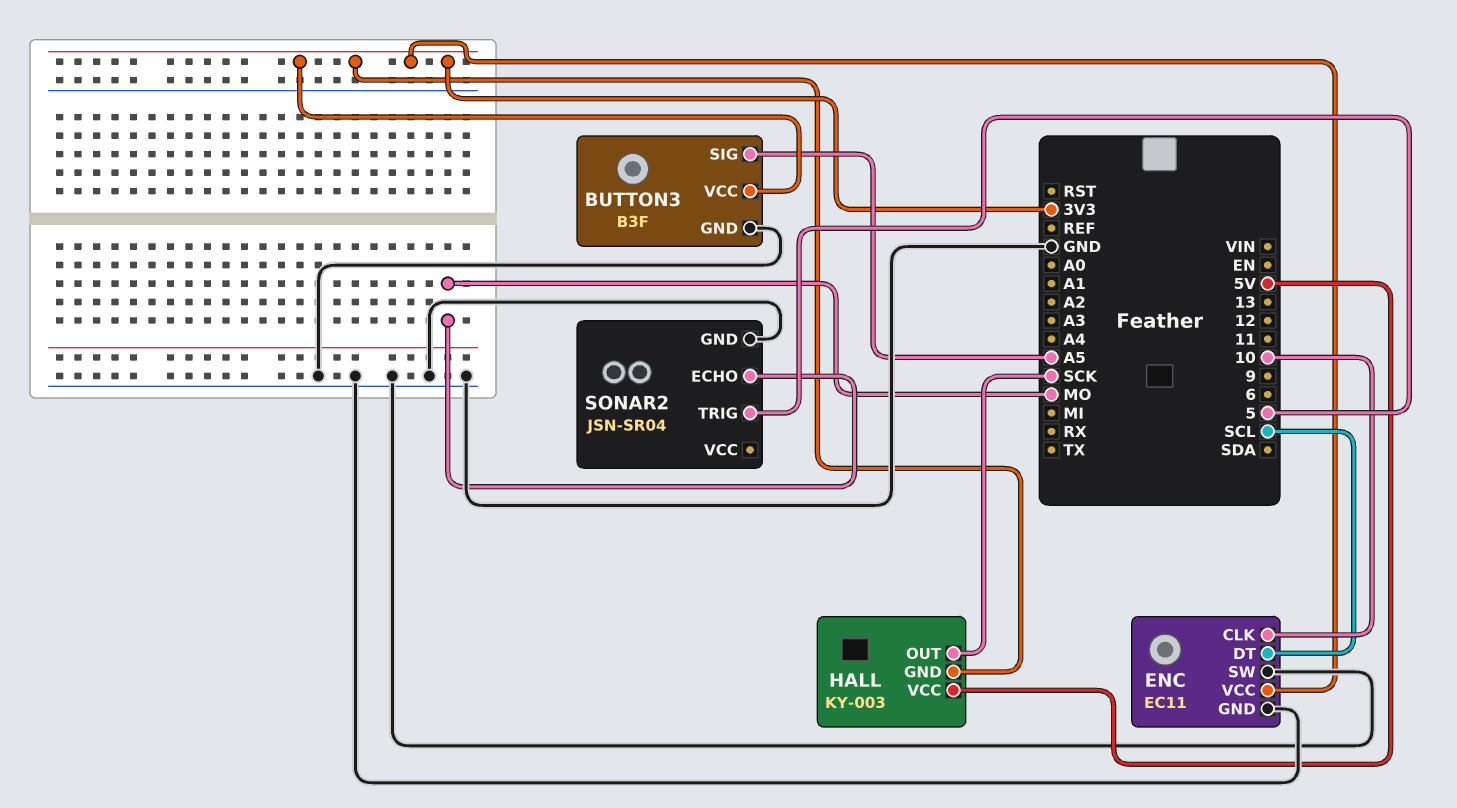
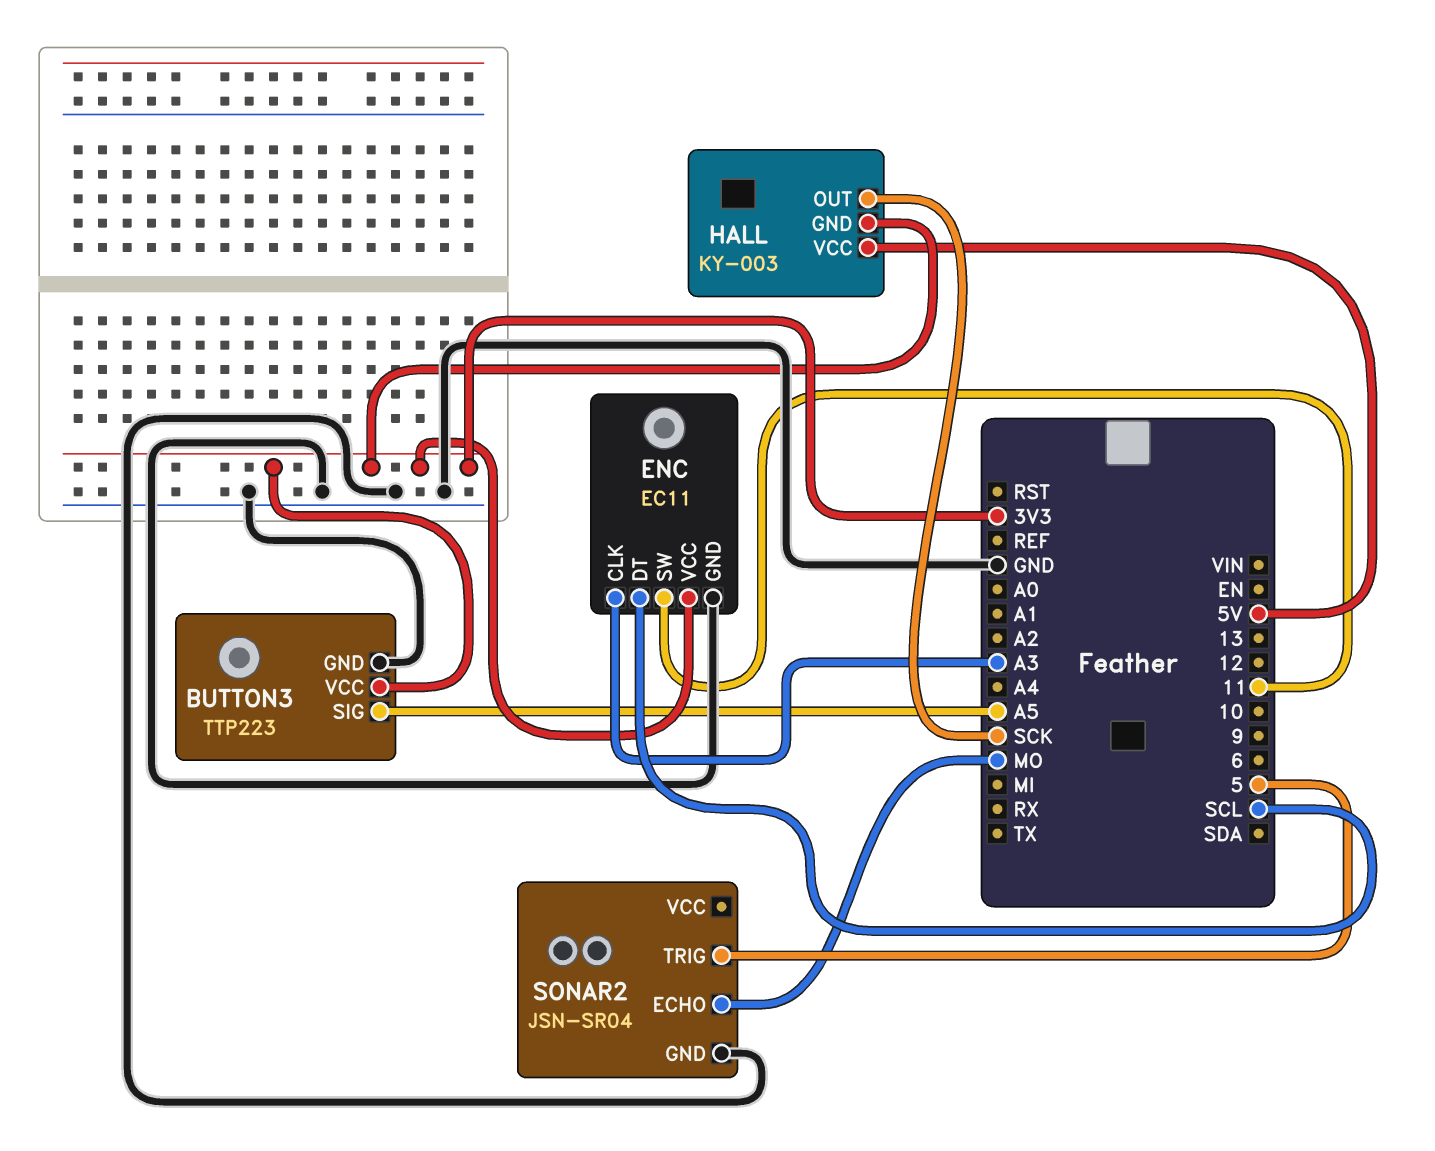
BUTTON3: B3F -> TTP223
ENC pin CLK: 10 -> A3
ENC pin SW: GND -> 11

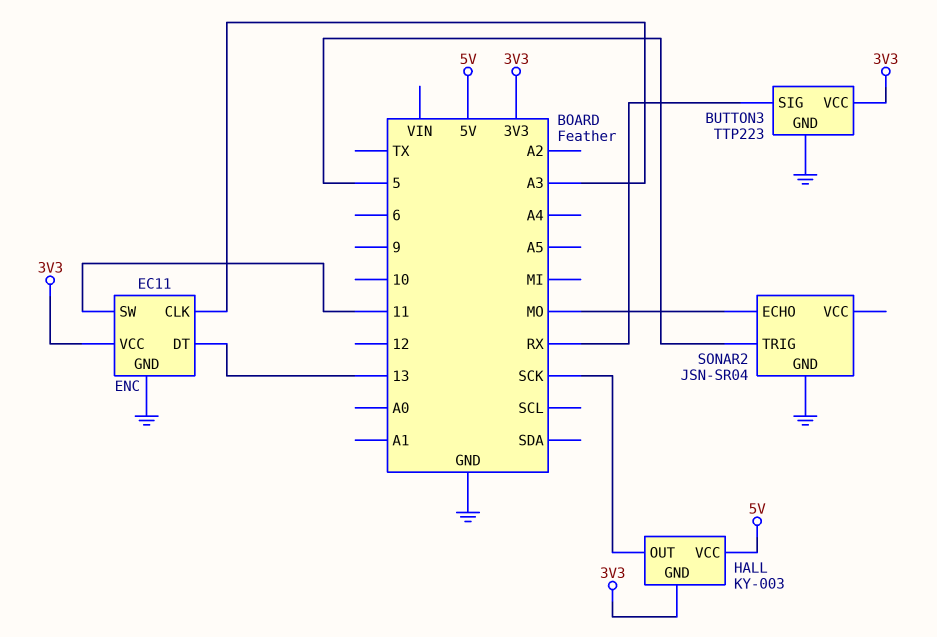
BUTTON3 pin SIG: A5 -> RX
ENC pin DT: SCL -> 13

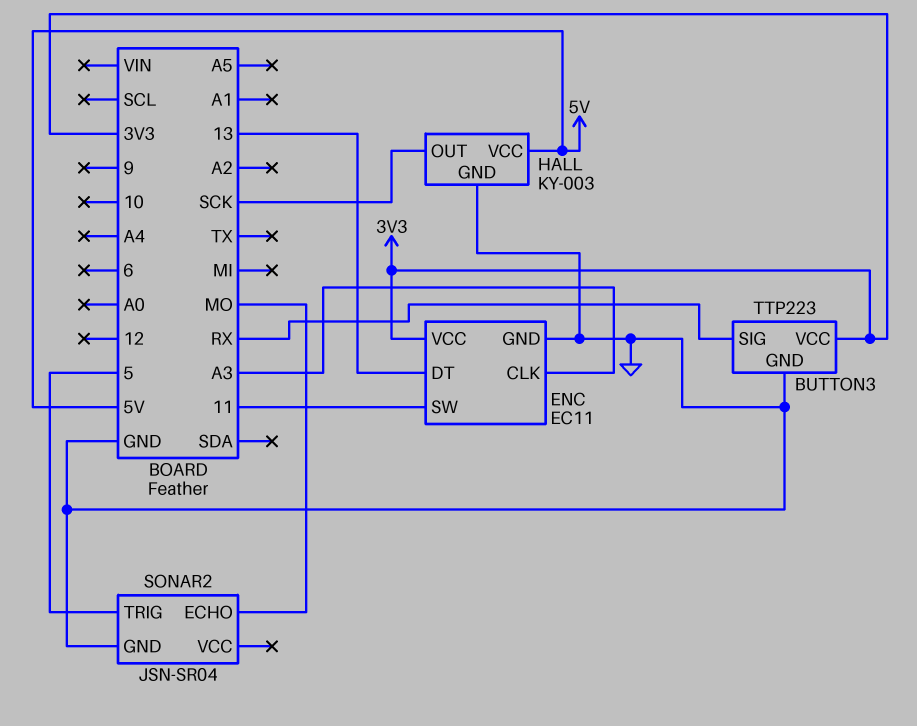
HALL pin GND: 3V3 -> GND

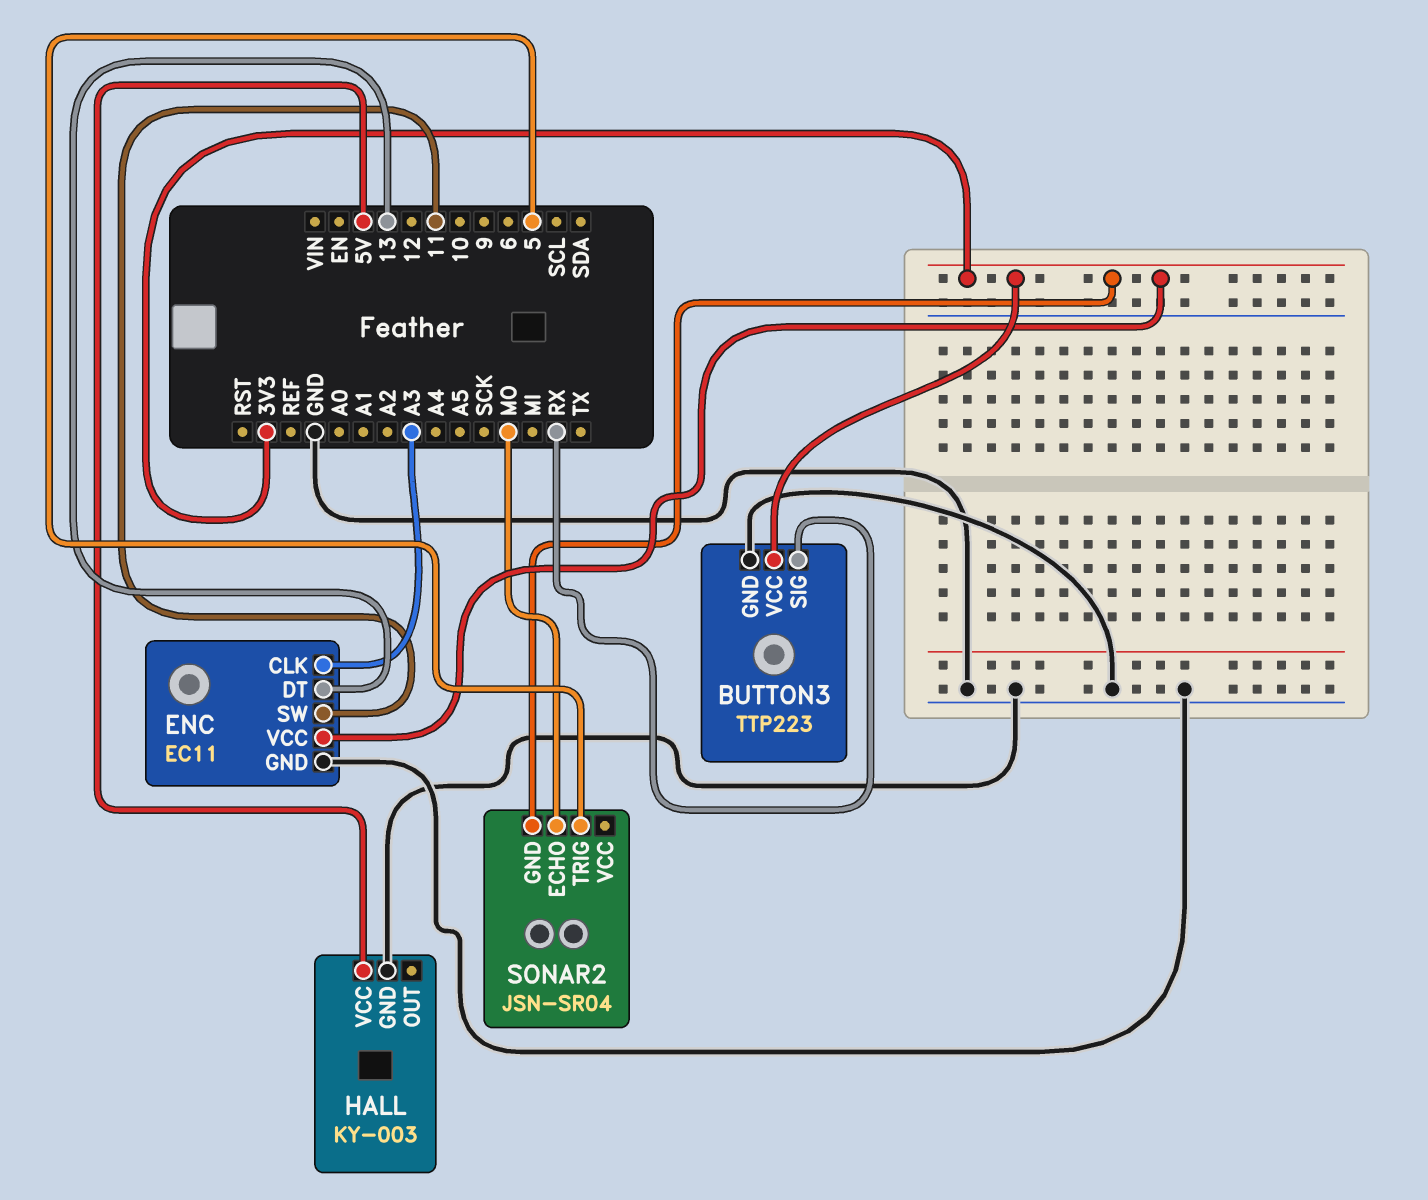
HALL pin OUT: SCK -> none
SONAR2 pin GND: GND -> 3V3

